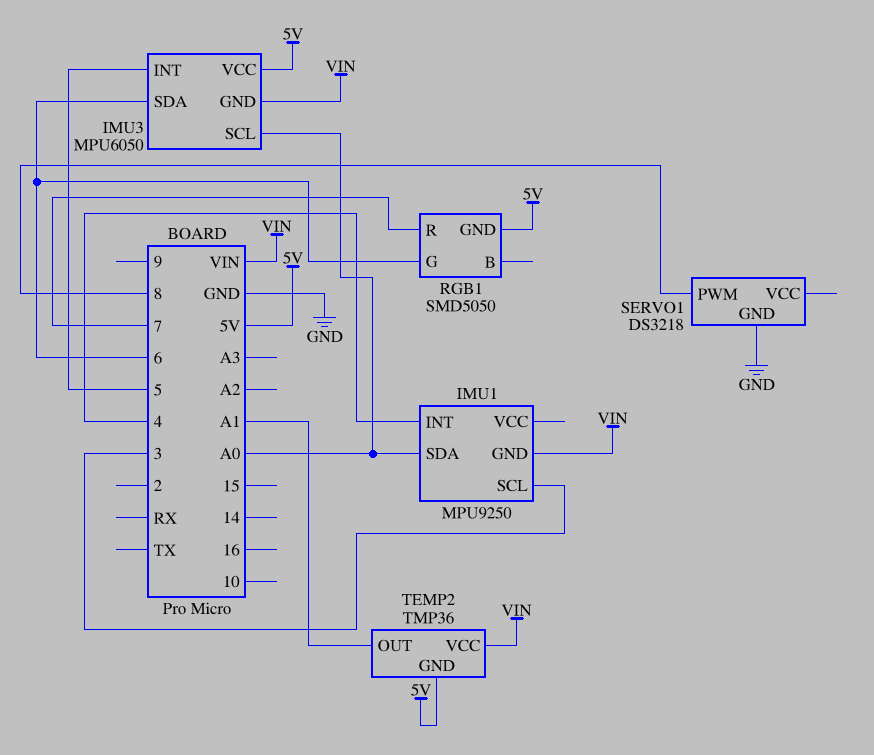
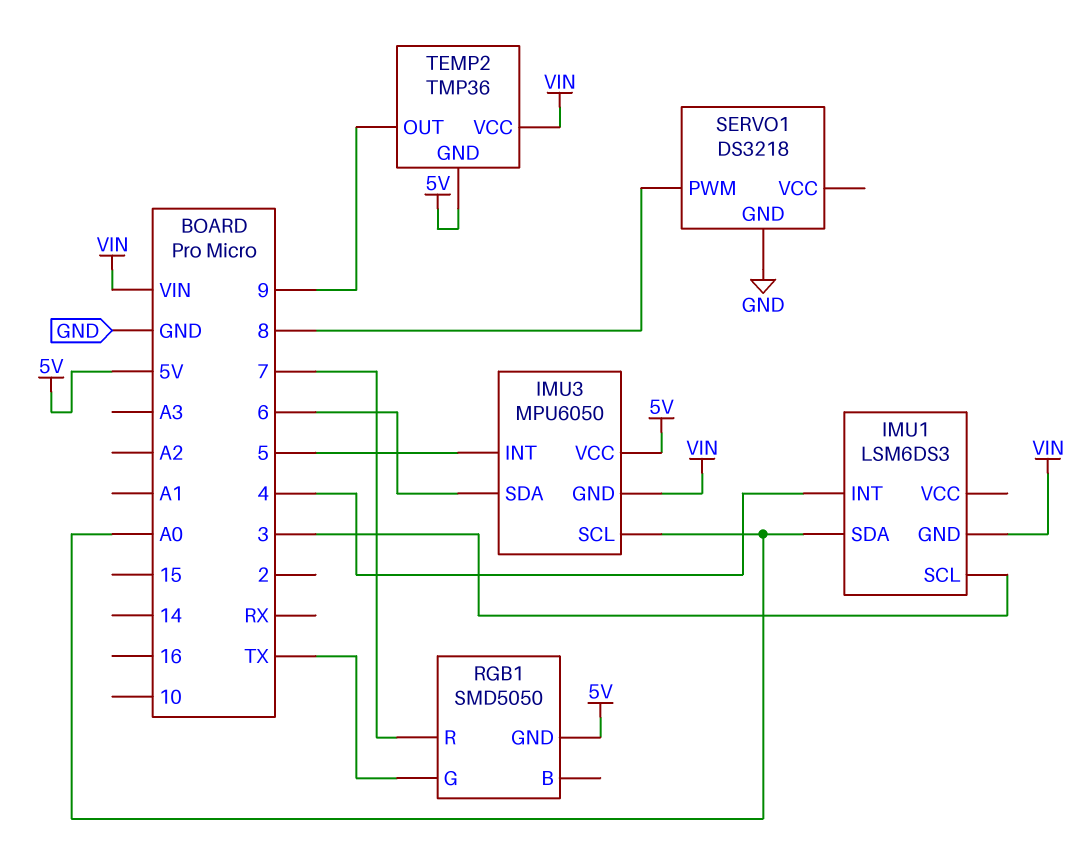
IMU1: MPU9250 -> LSM6DS3
RGB1 pin G: 6 -> TX
TEMP2 pin OUT: A1 -> 9

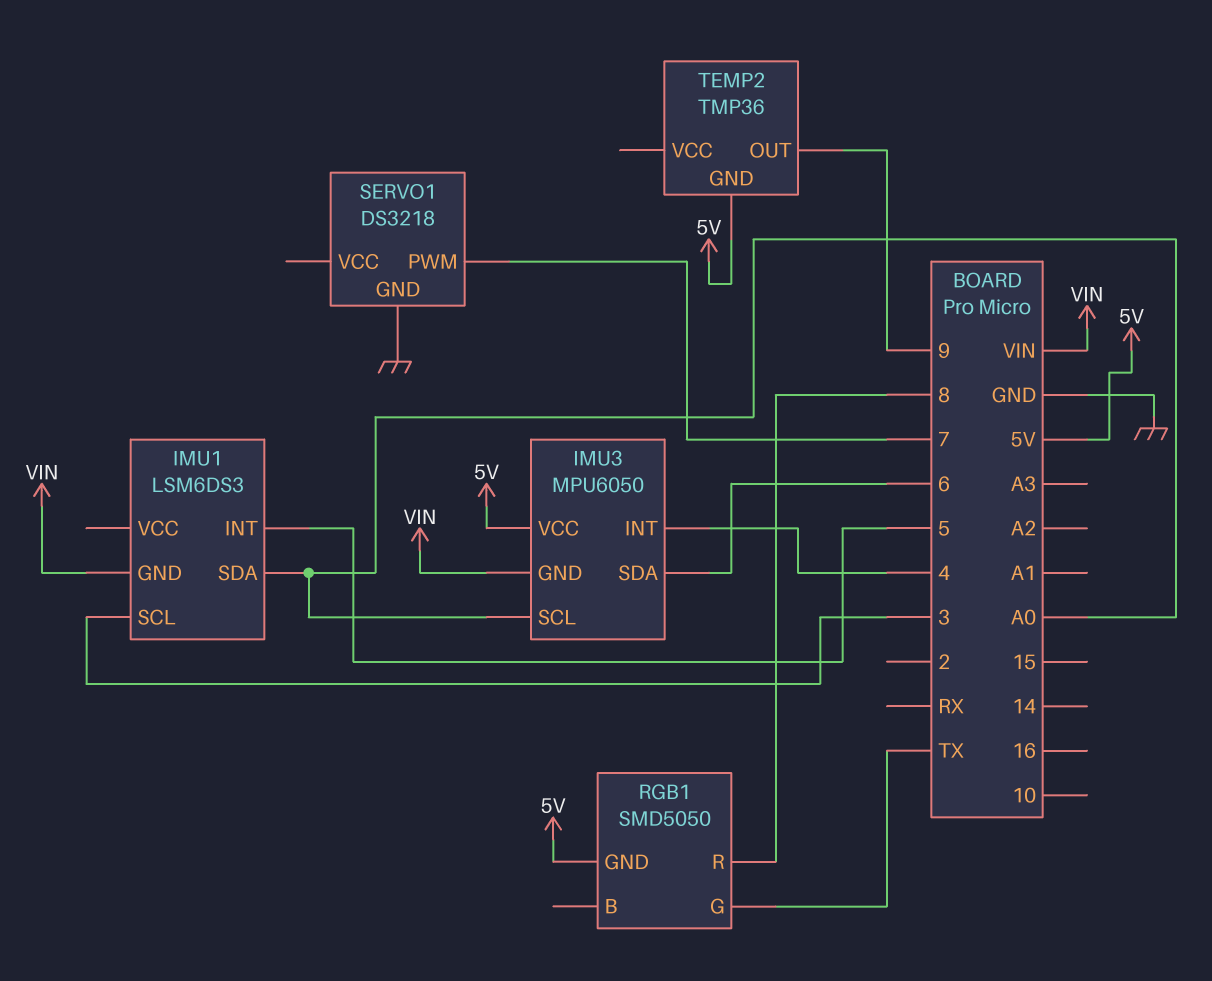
IMU1 pin INT: 4 -> 5
IMU3 pin INT: 5 -> 4
RGB1 pin R: 7 -> 8
SERVO1 pin PWM: 8 -> 7
TEMP2 pin VCC: VIN -> none

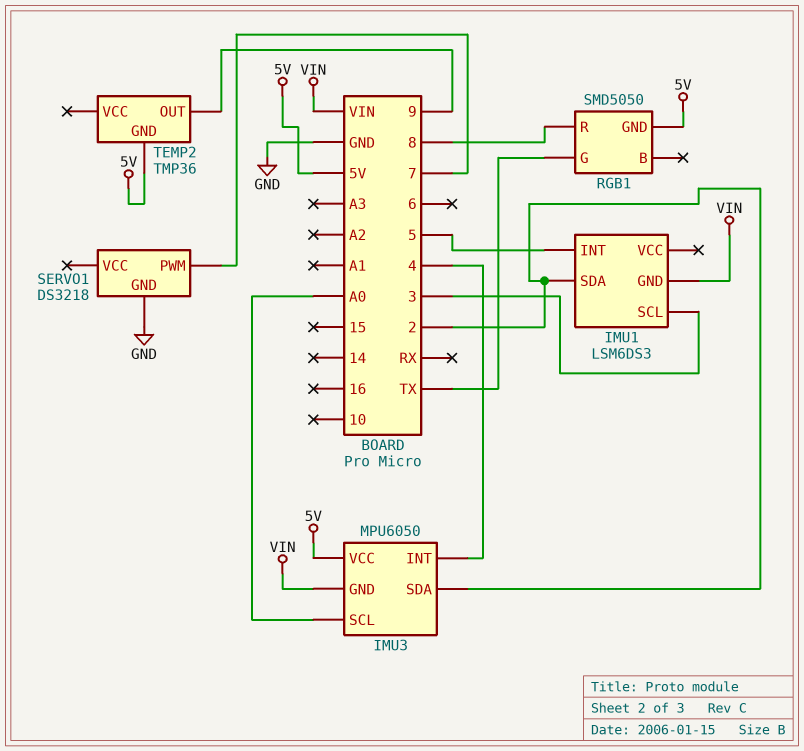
IMU1 pin SDA: A0 -> 2
IMU3 pin SDA: 6 -> 2

